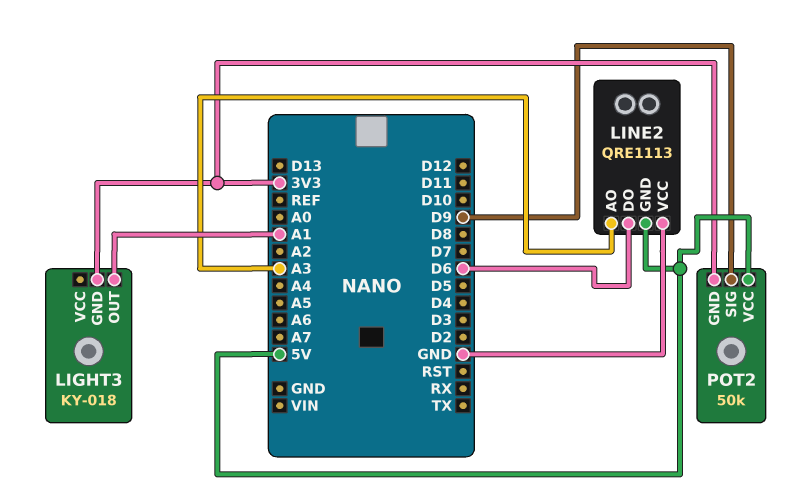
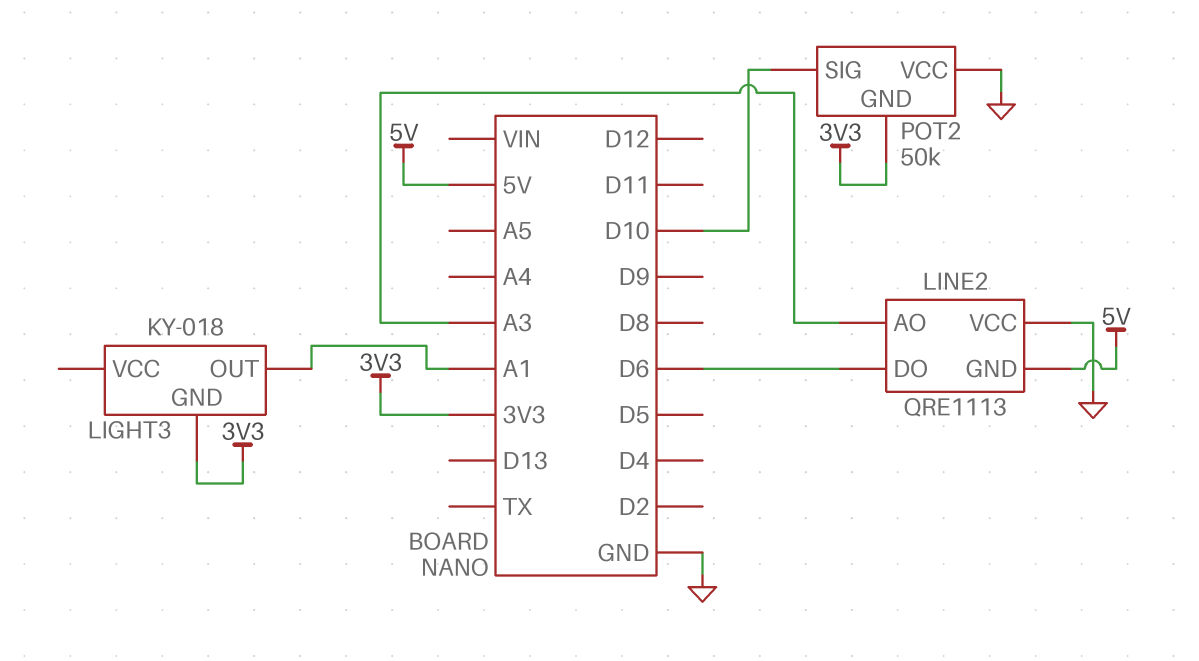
POT2 pin SIG: D9 -> D10
POT2 pin VCC: 5V -> GND

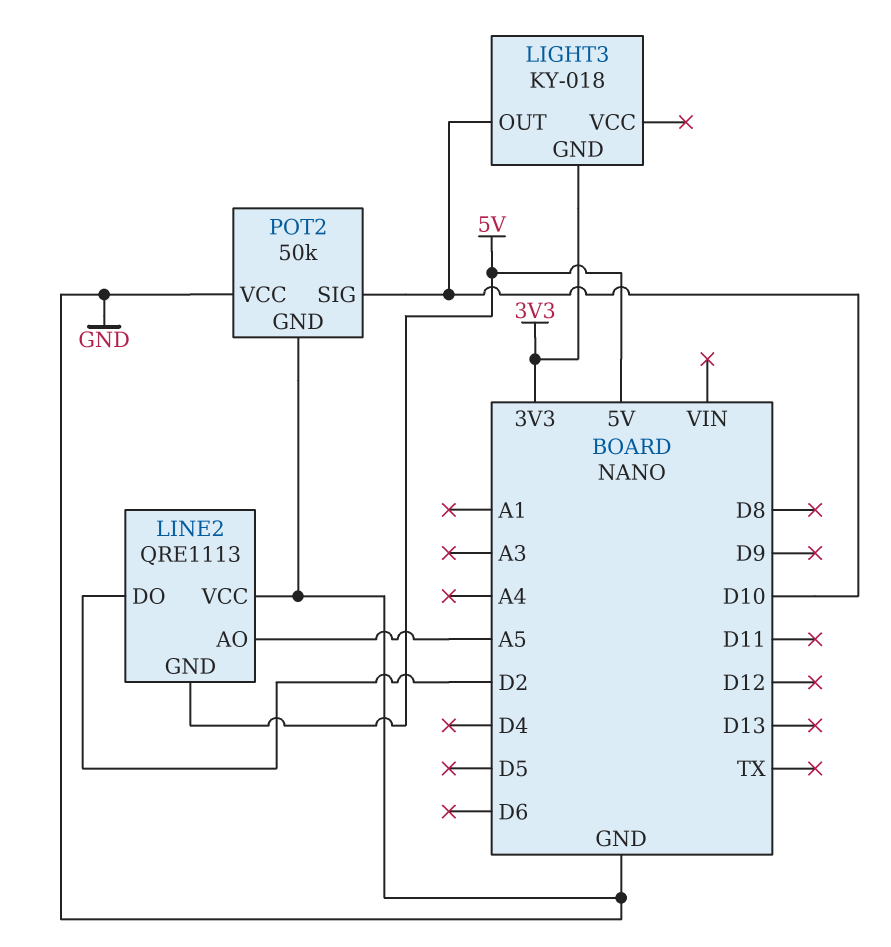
LIGHT3 pin OUT: A1 -> D10
LINE2 pin AO: A3 -> A5
LINE2 pin DO: D6 -> D2
POT2 pin GND: 3V3 -> GND

